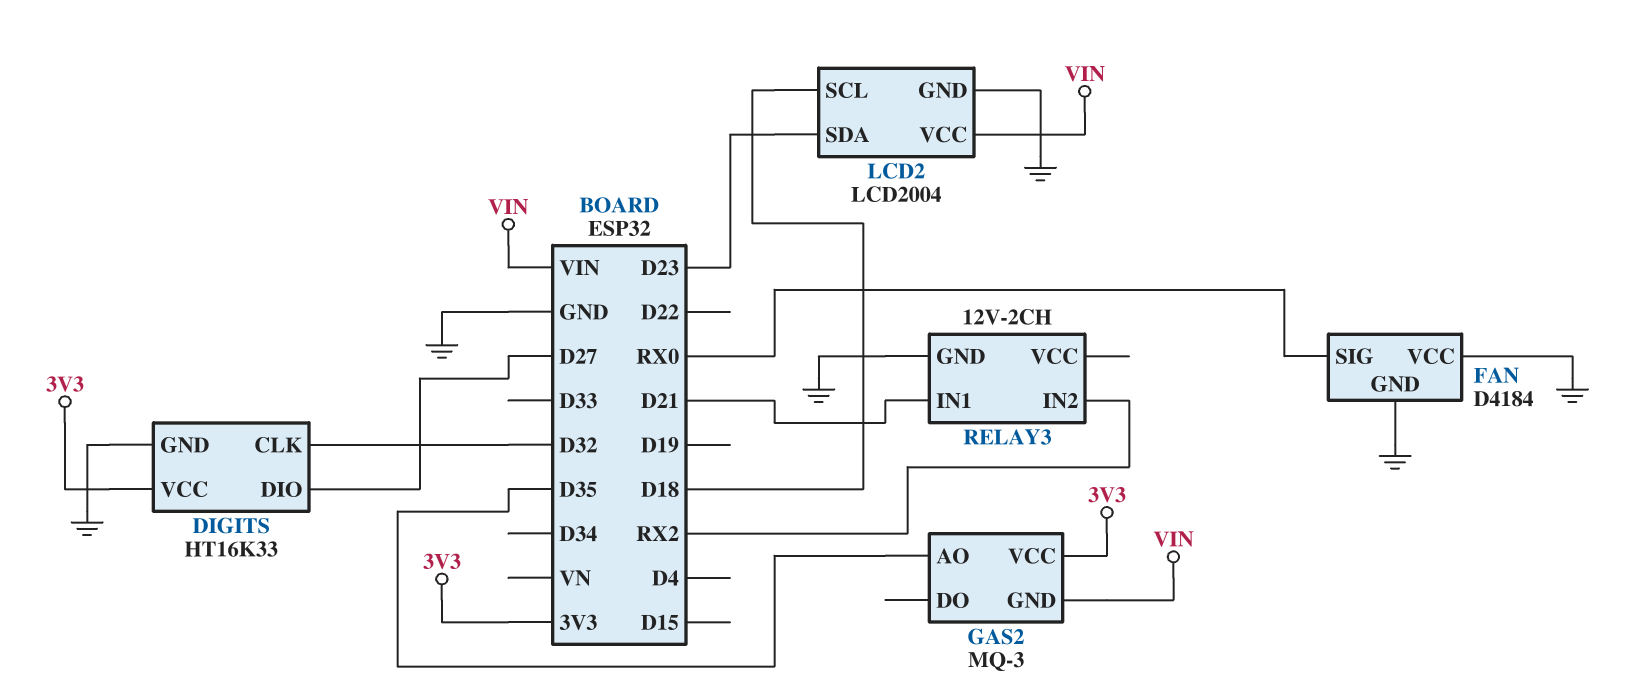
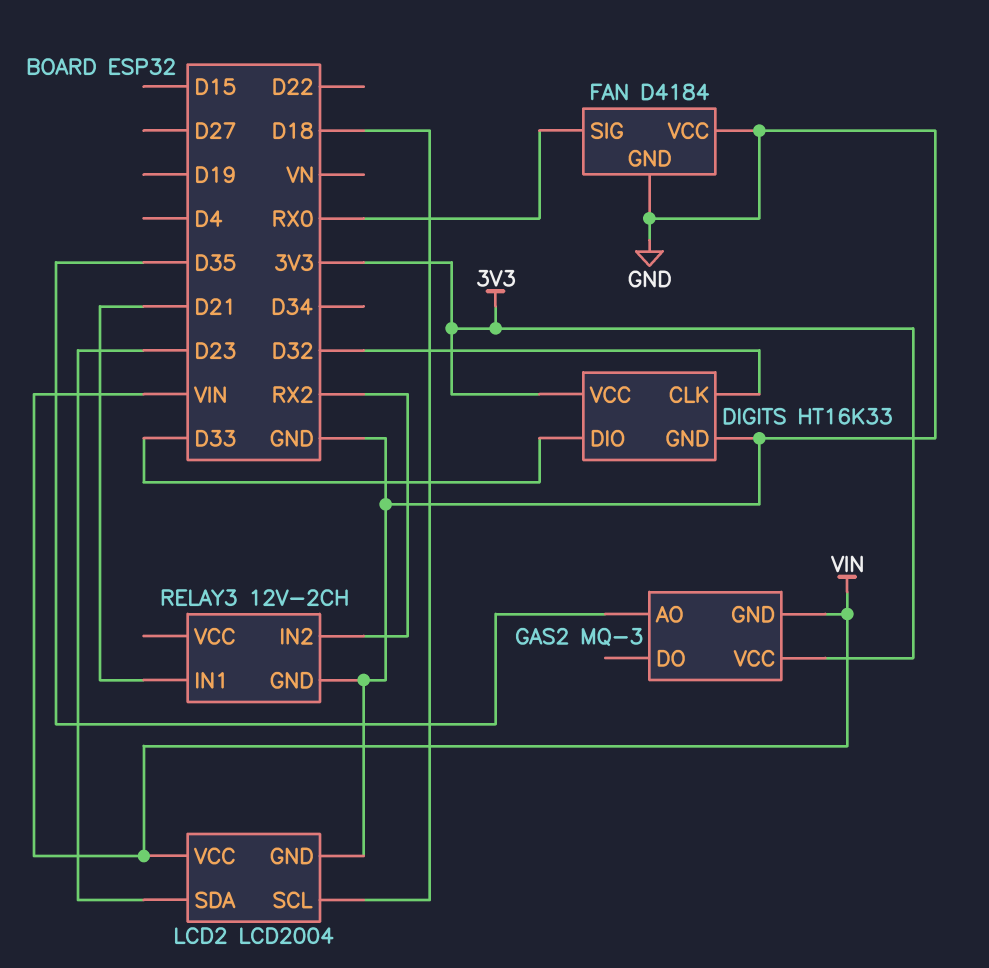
DIGITS pin DIO: D27 -> D33

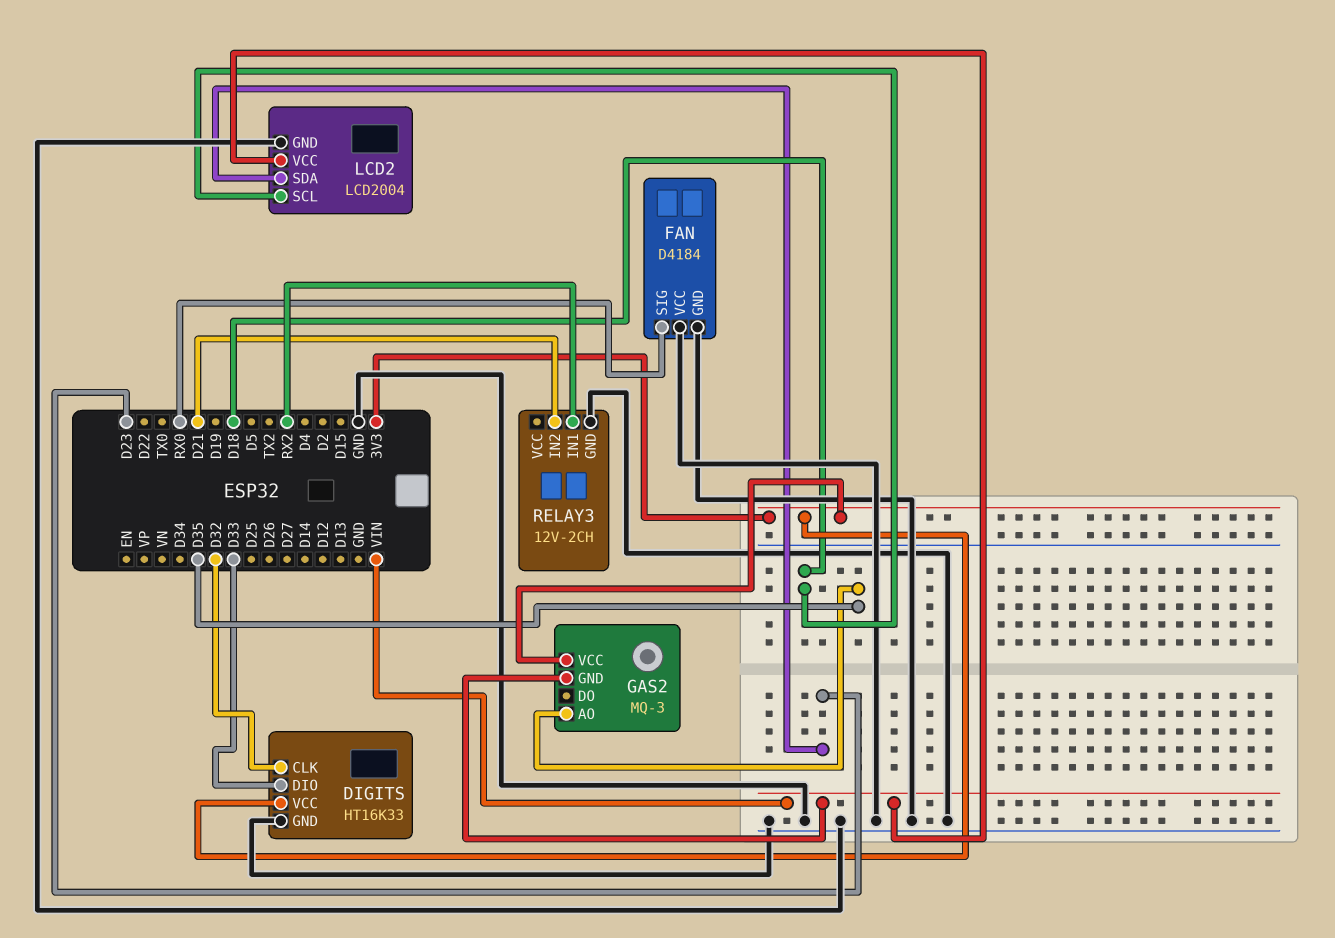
RELAY3 pin IN1: D21 -> RX2
RELAY3 pin IN2: RX2 -> D21

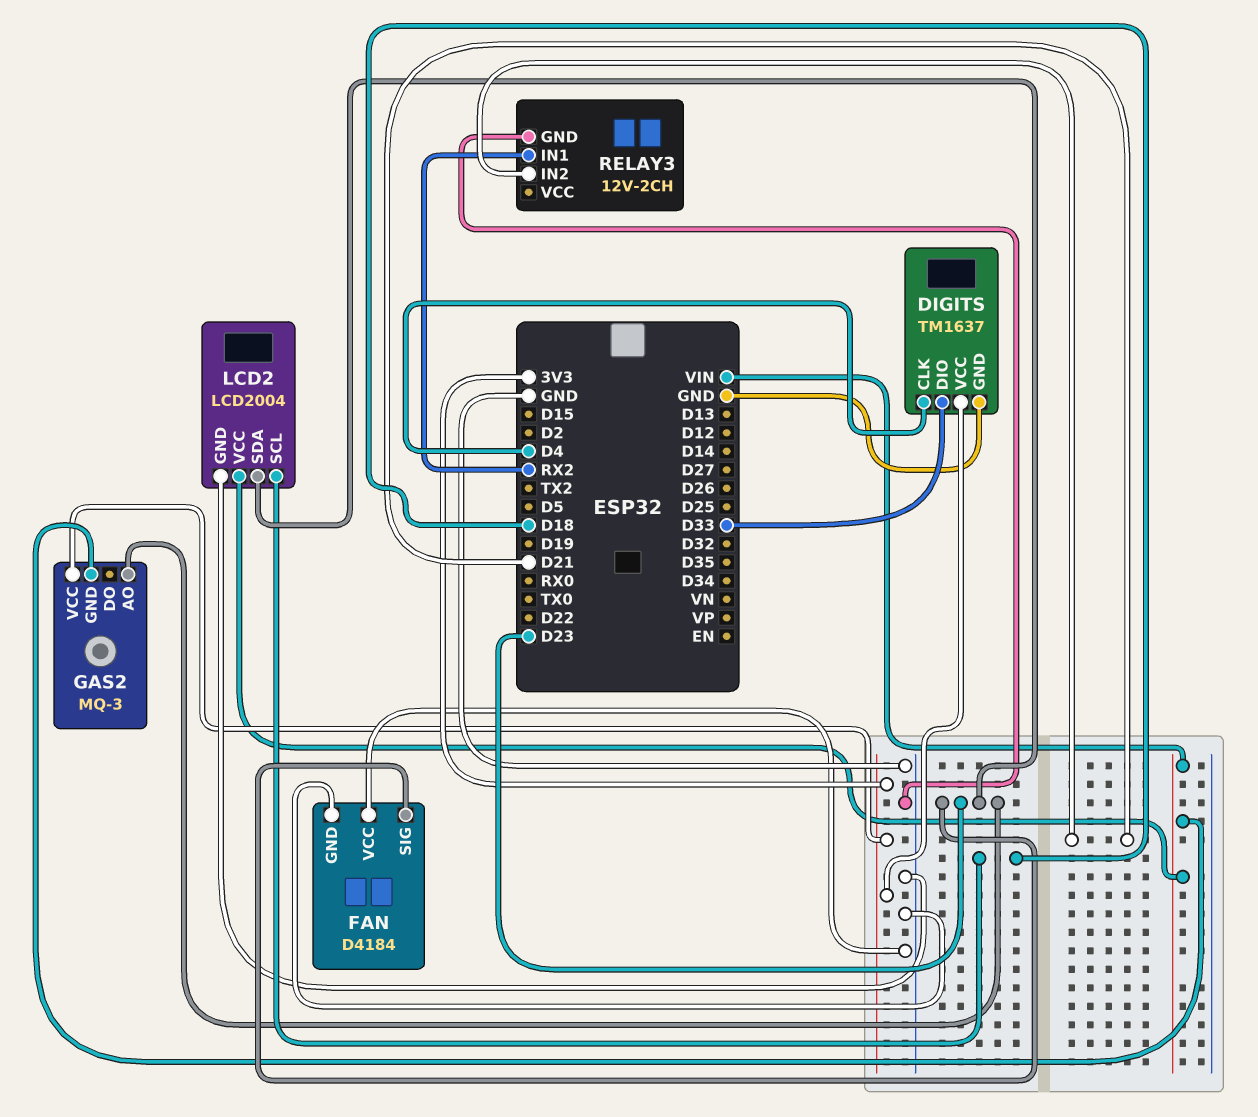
DIGITS: HT16K33 -> TM1637
DIGITS pin CLK: D32 -> D4
FAN pin SIG: RX0 -> D23
GAS2 pin AO: D35 -> D23

